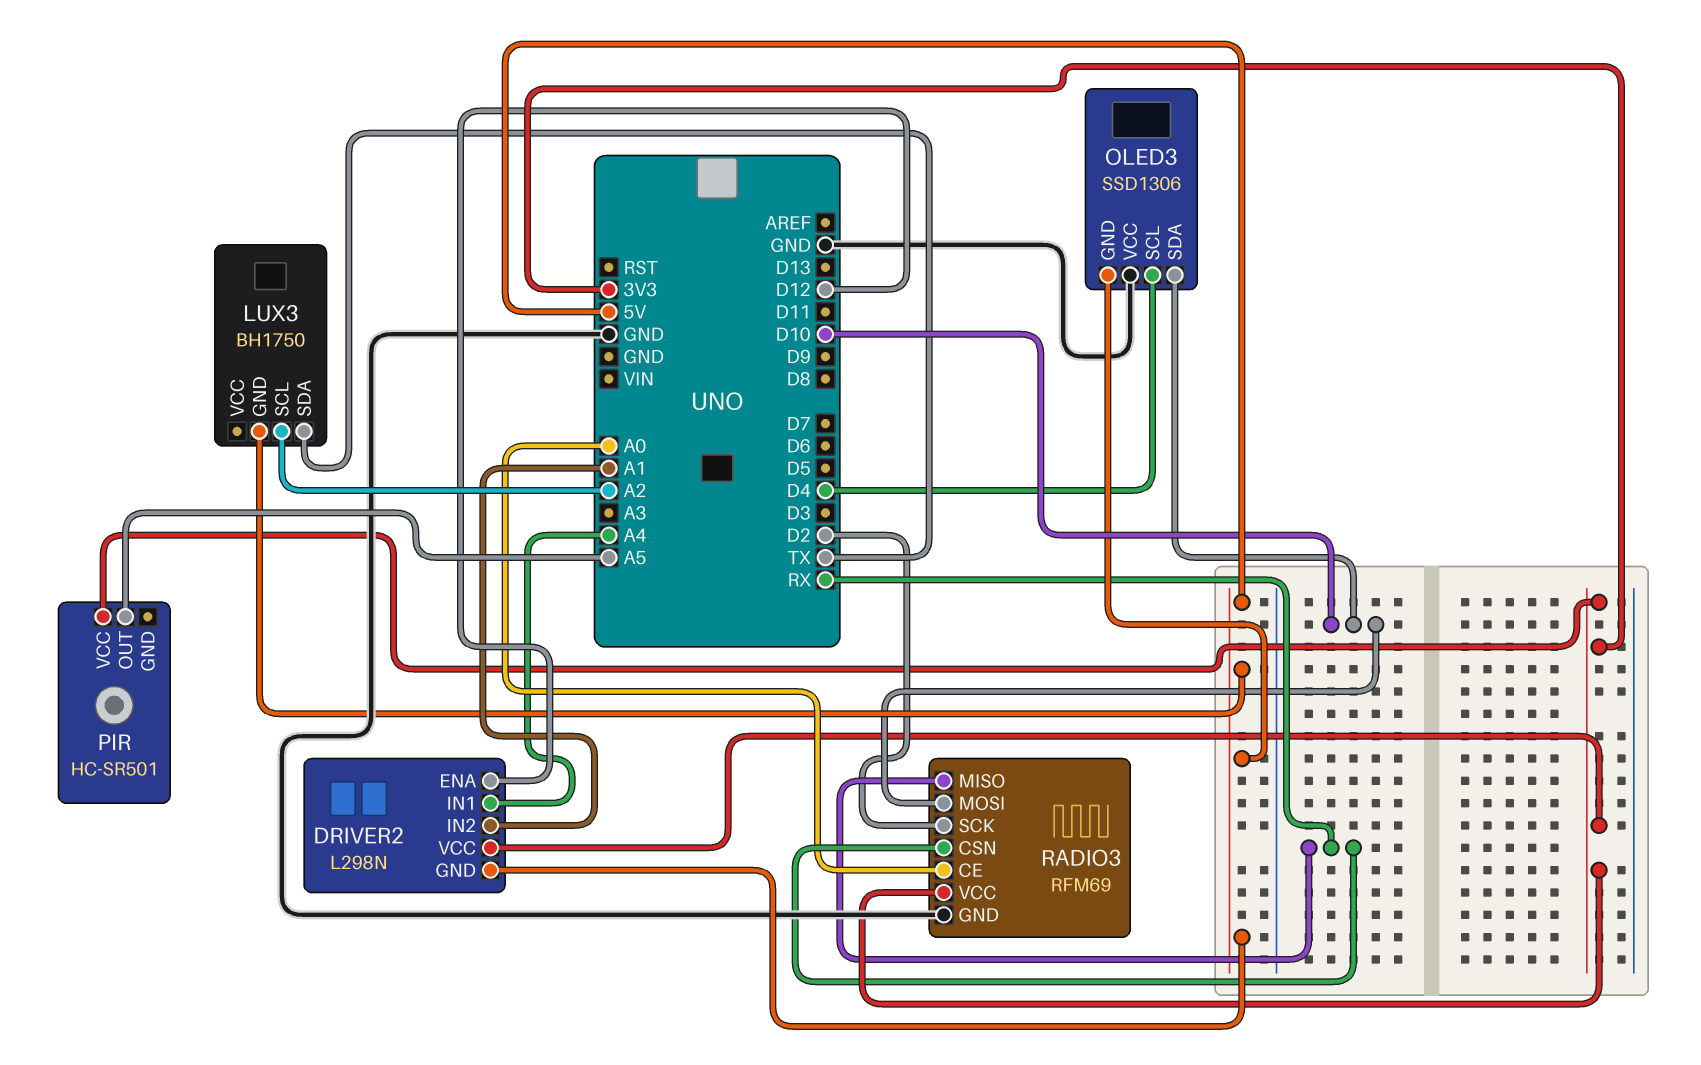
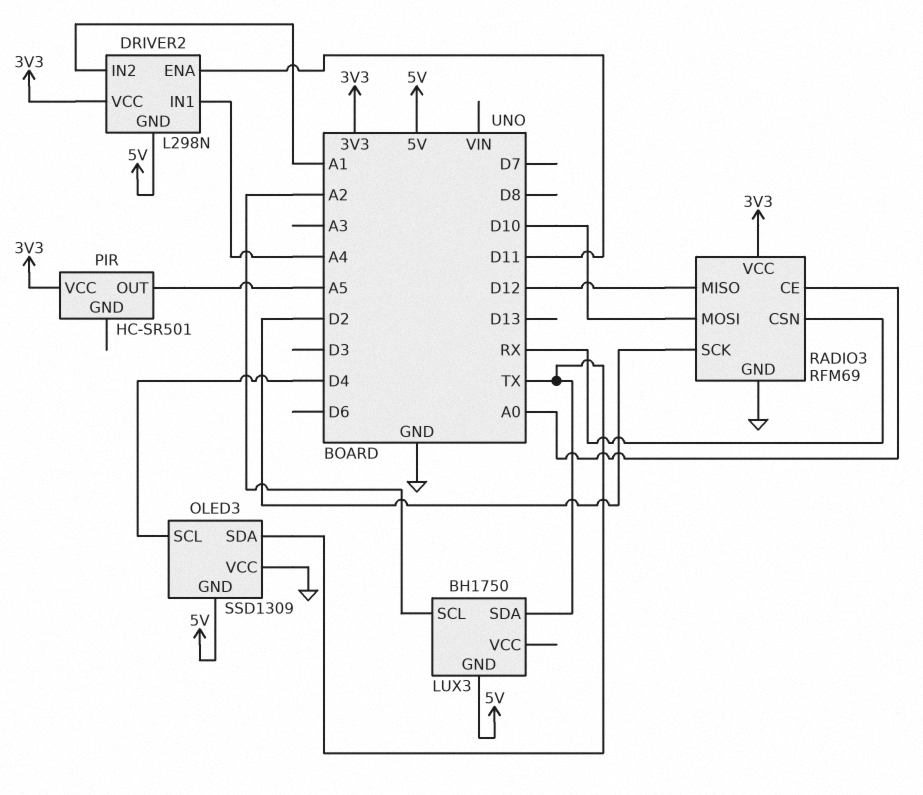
DRIVER2 pin ENA: D12 -> D11
OLED3: SSD1306 -> SSD1309
OLED3 pin SDA: D10 -> TX
RADIO3 pin MISO: RX -> D12

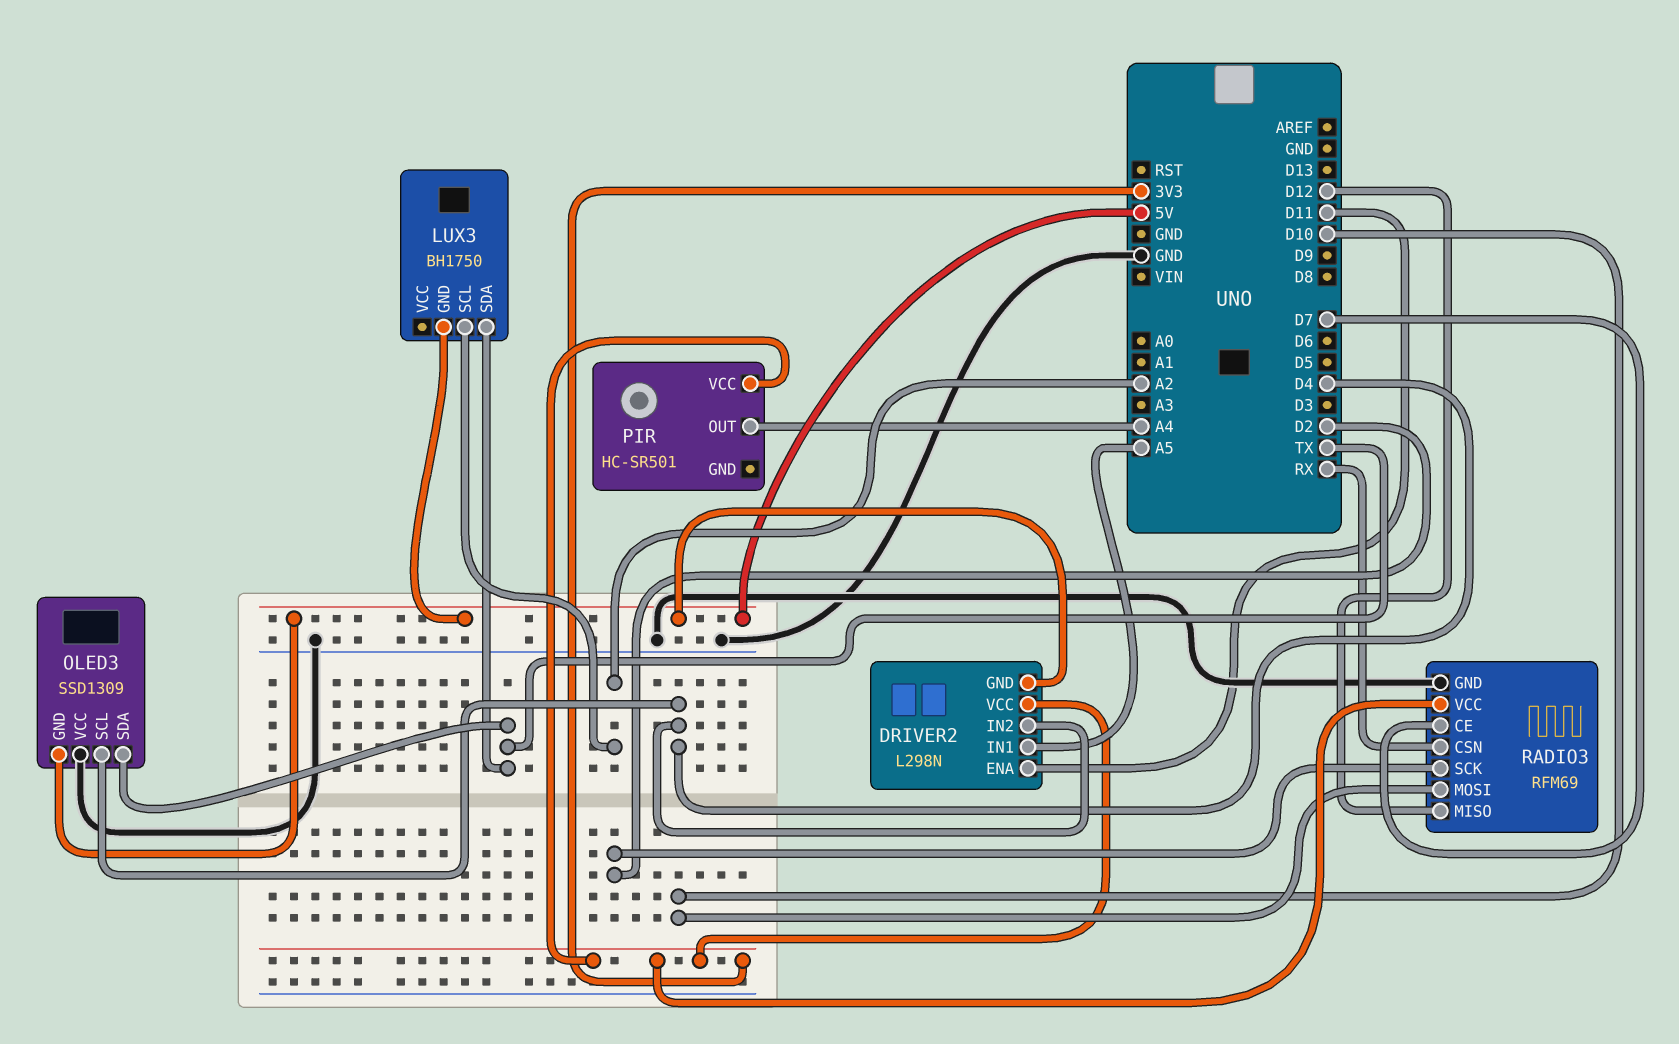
DRIVER2 pin IN1: A4 -> A5
DRIVER2 pin IN2: A1 -> D4
PIR pin OUT: A5 -> A4
RADIO3 pin CE: A0 -> D7

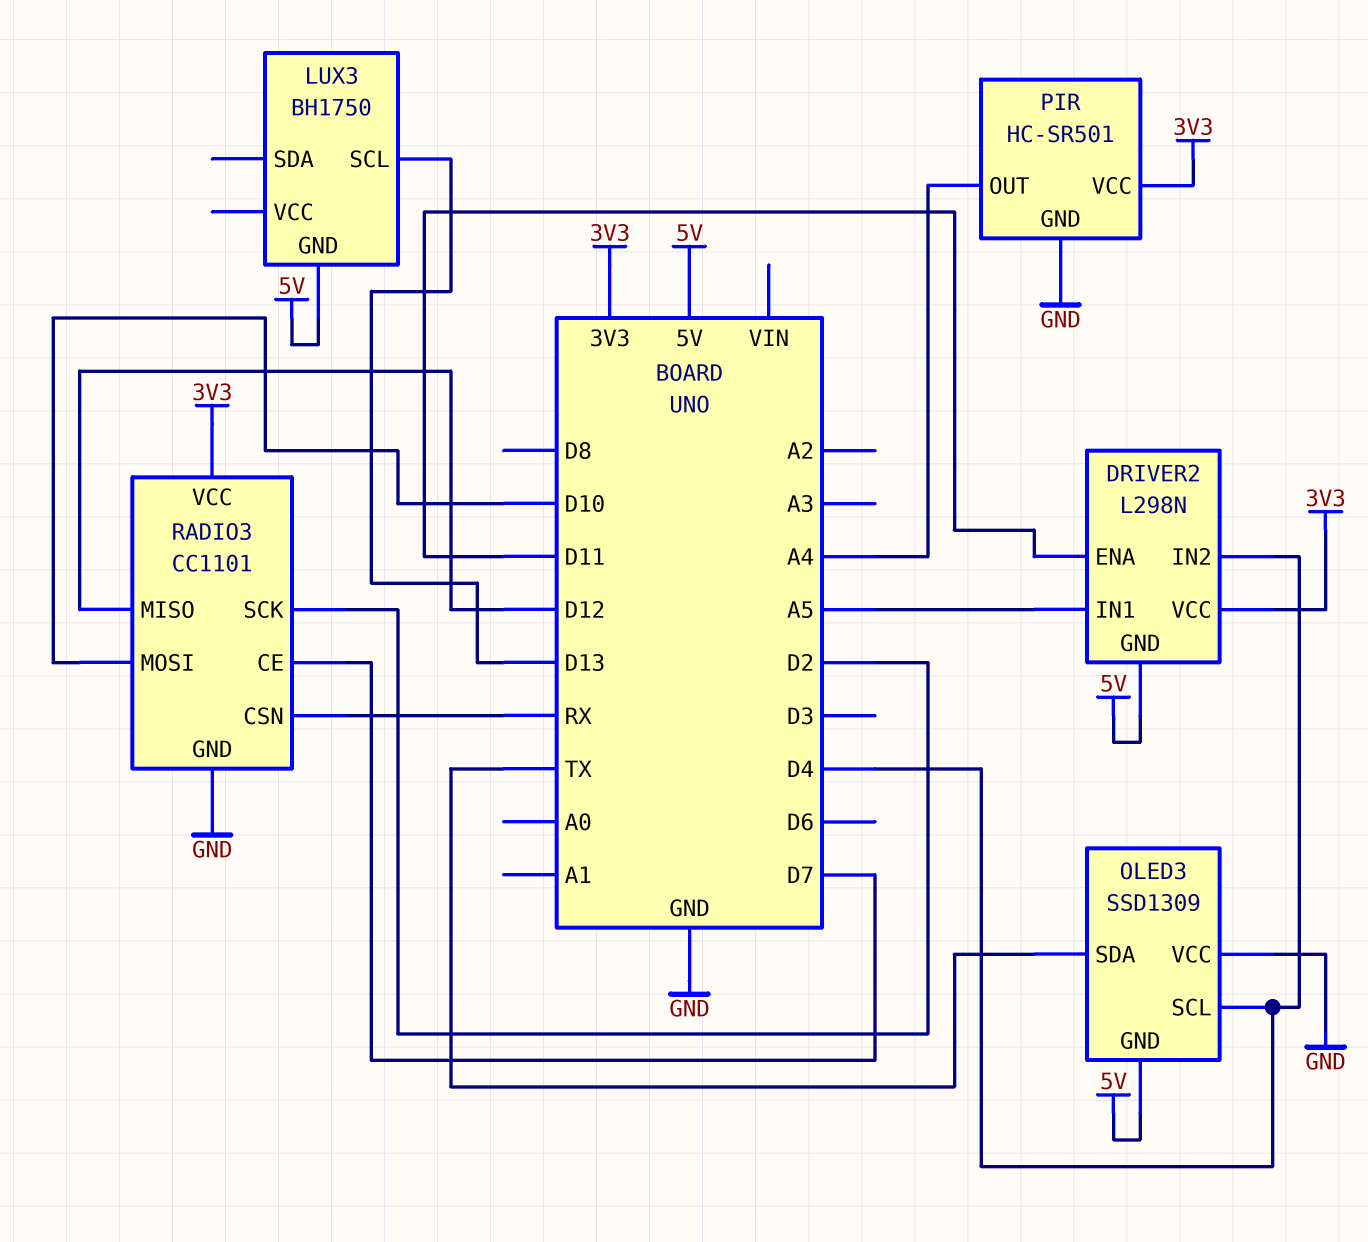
LUX3 pin SCL: A2 -> D13
LUX3 pin SDA: TX -> none
PIR pin GND: none -> GND
RADIO3: RFM69 -> CC1101

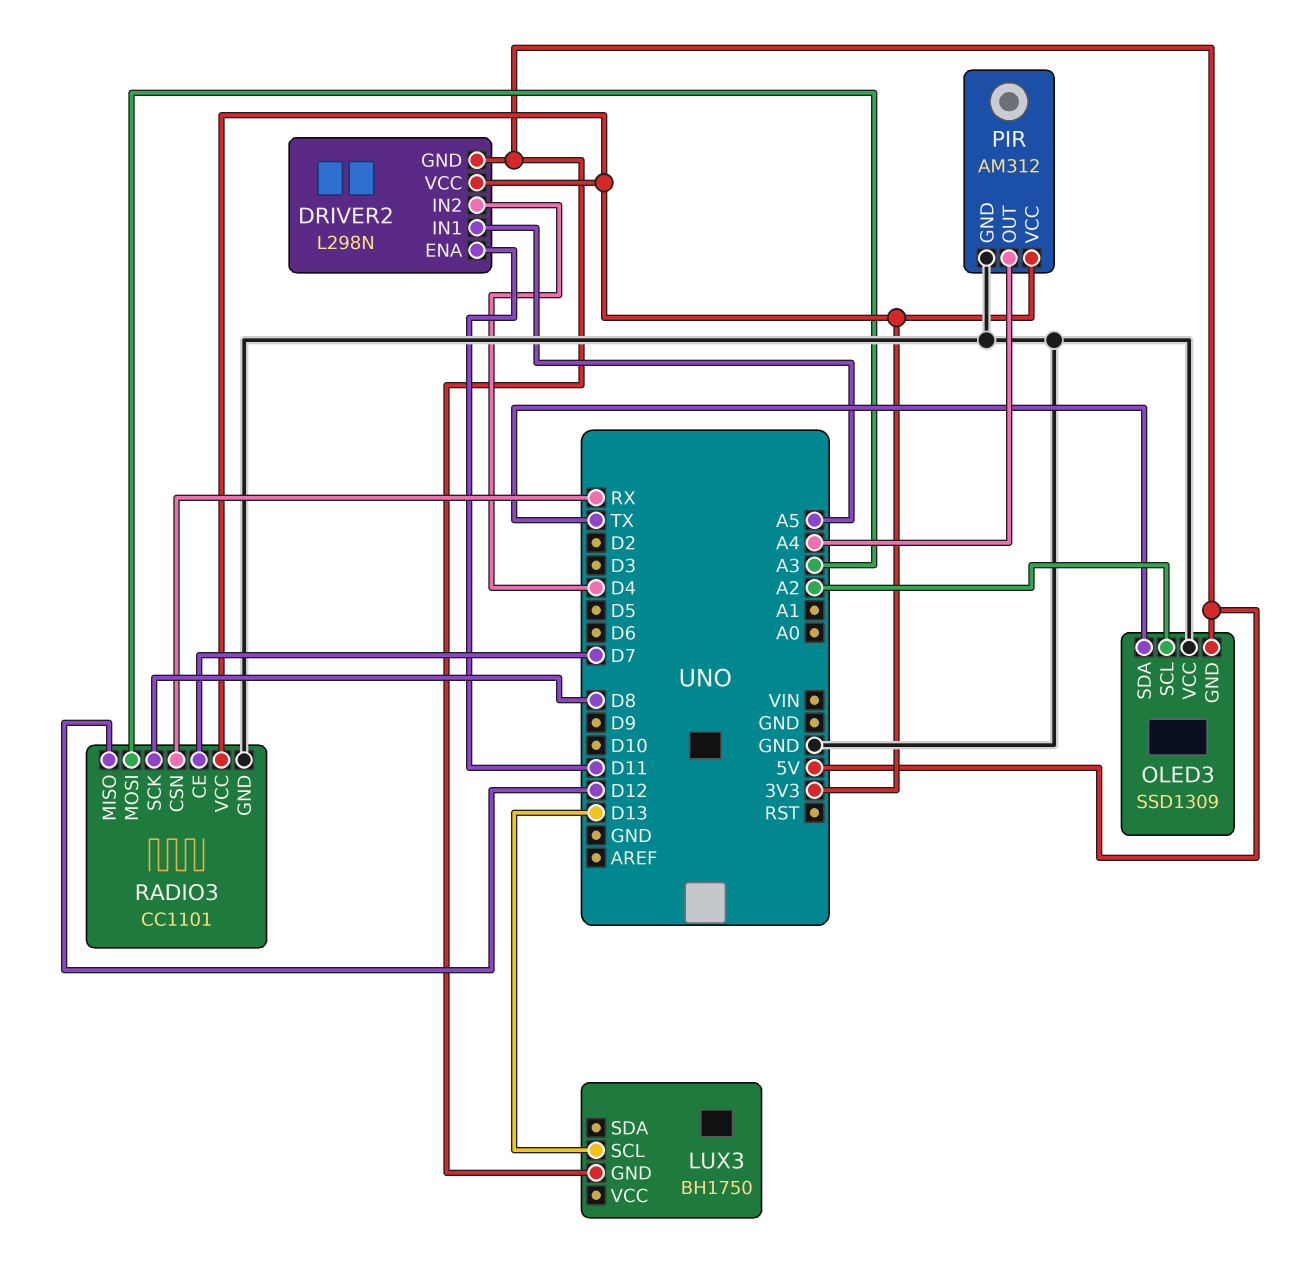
OLED3 pin SCL: D4 -> A2
PIR: HC-SR501 -> AM312
RADIO3 pin MOSI: D10 -> A3
RADIO3 pin SCK: D2 -> D8

